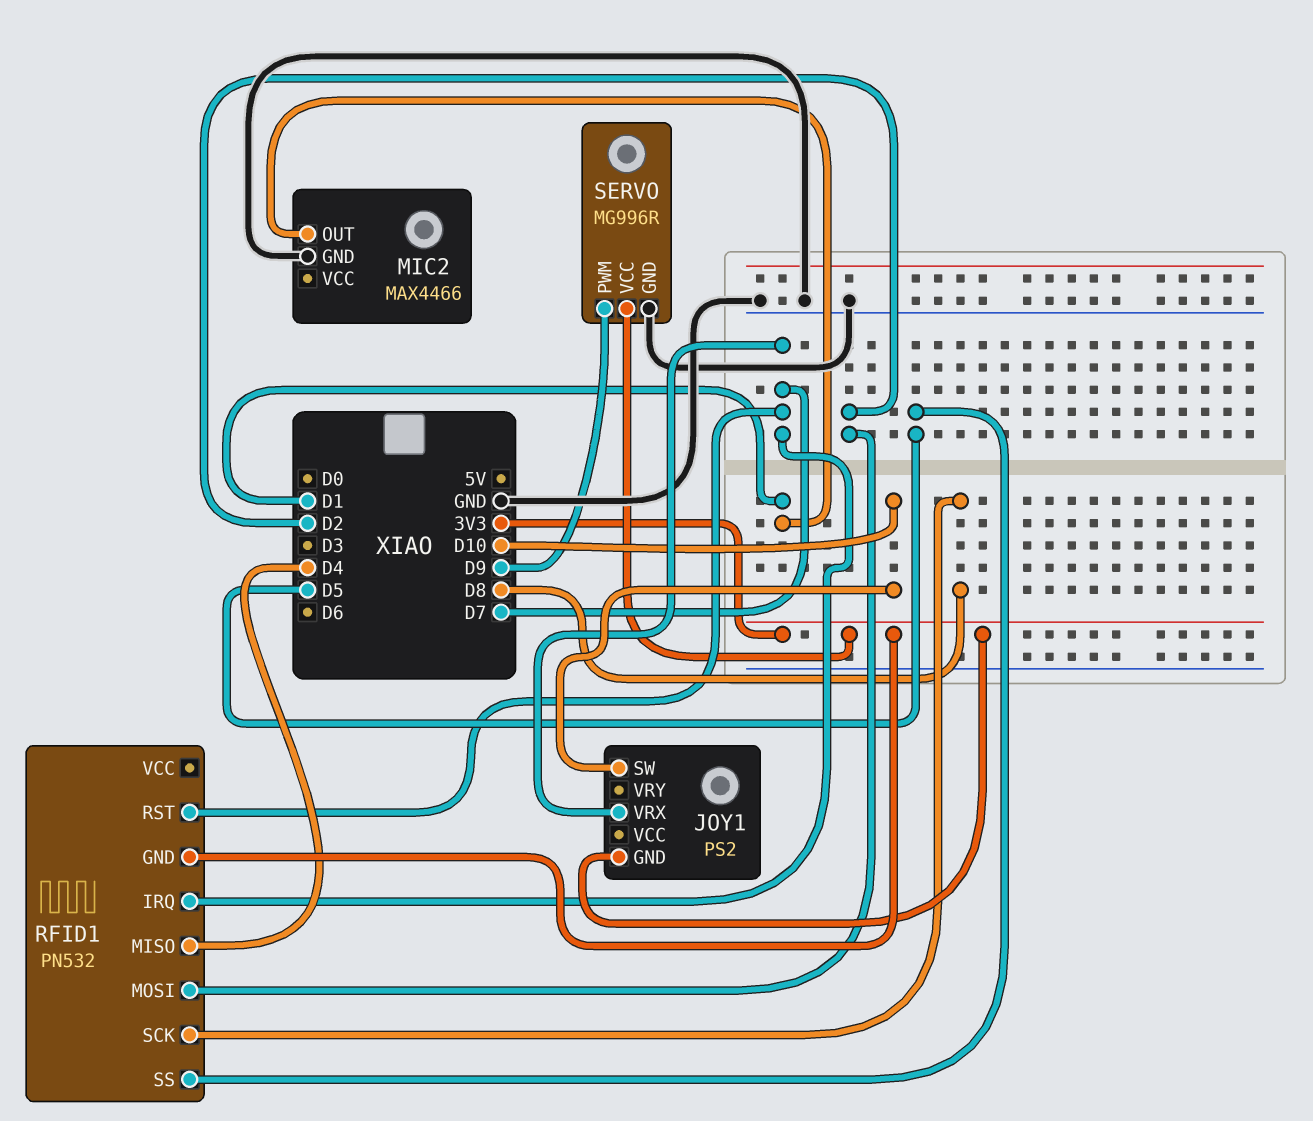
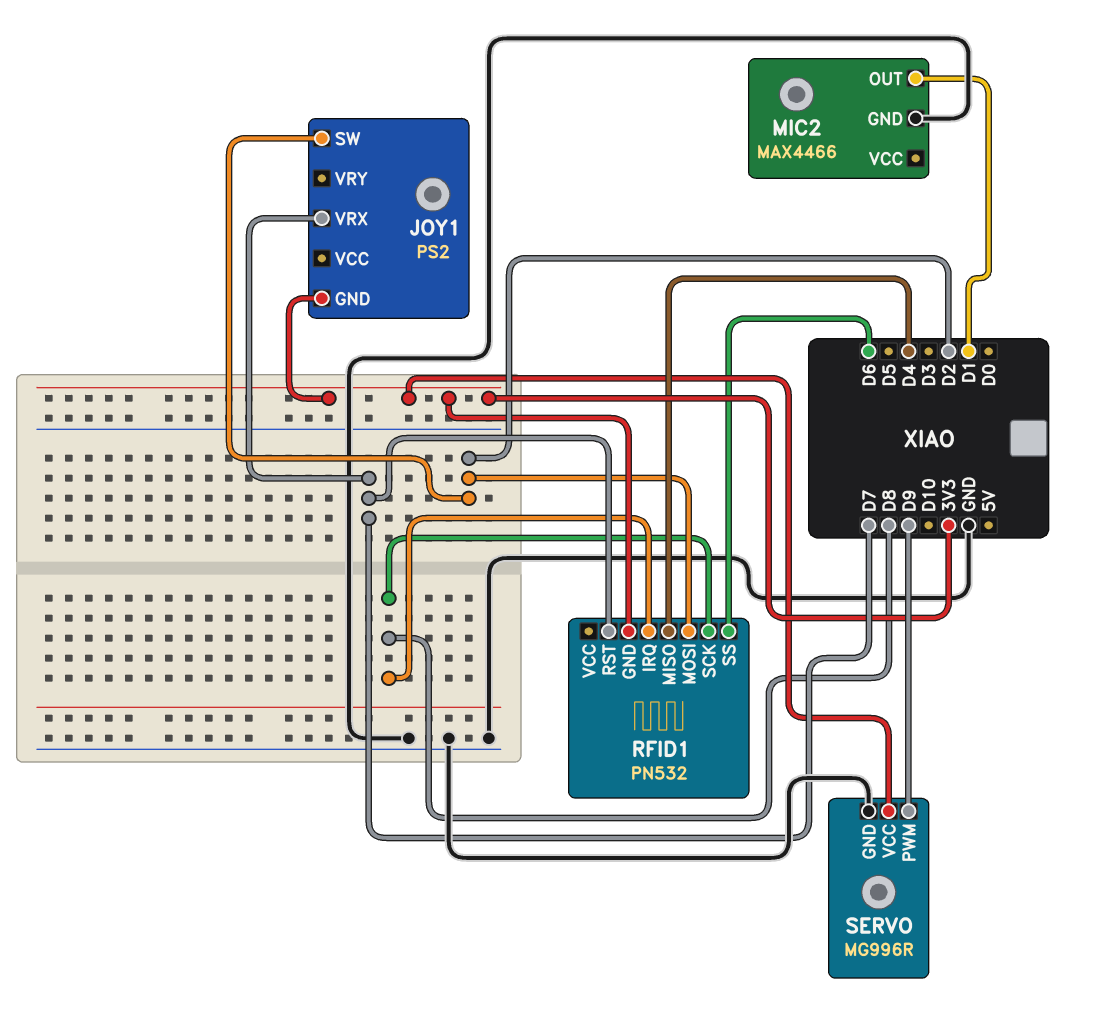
JOY1 pin SW: D10 -> D2
RFID1 pin IRQ: D7 -> D8
RFID1 pin SS: D5 -> D6

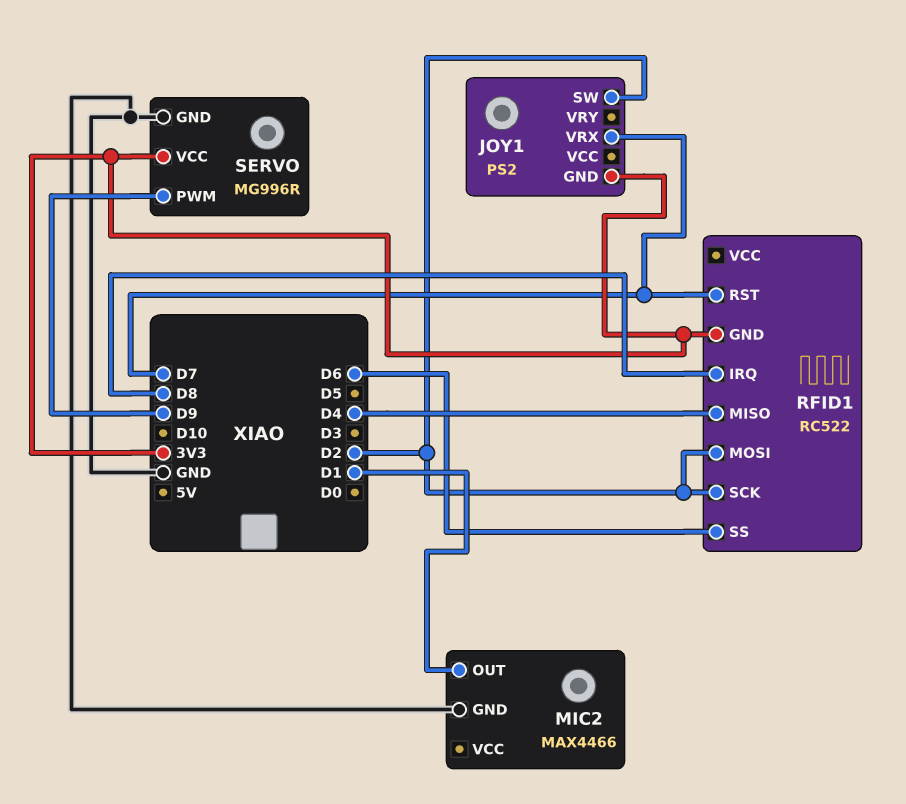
RFID1: PN532 -> RC522
RFID1 pin SCK: D8 -> D2

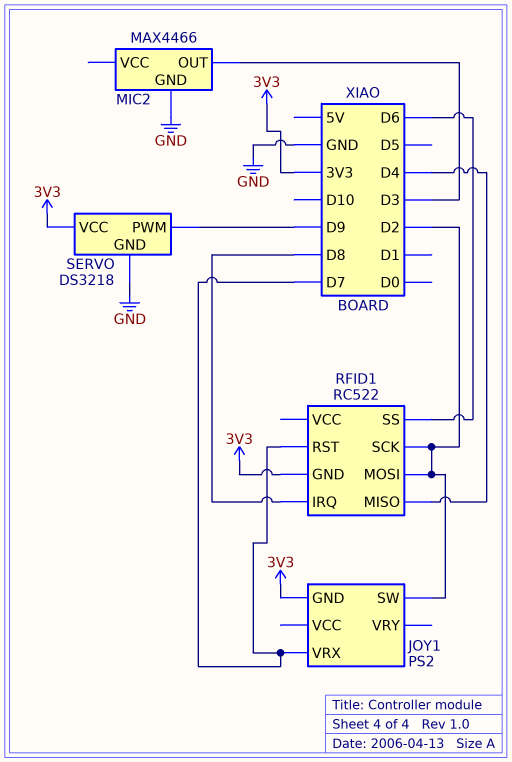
MIC2 pin OUT: D1 -> D3
SERVO: MG996R -> DS3218

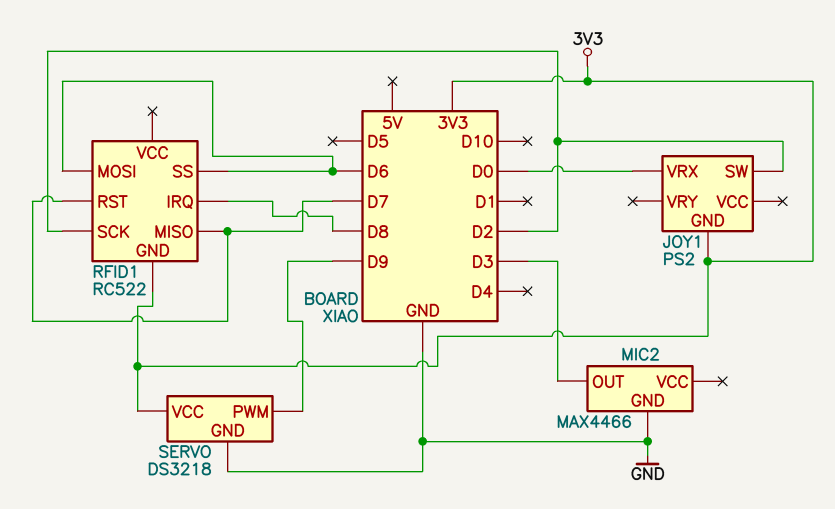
JOY1 pin VRX: D7 -> D0
RFID1 pin MISO: D4 -> D7
RFID1 pin MOSI: D2 -> D6

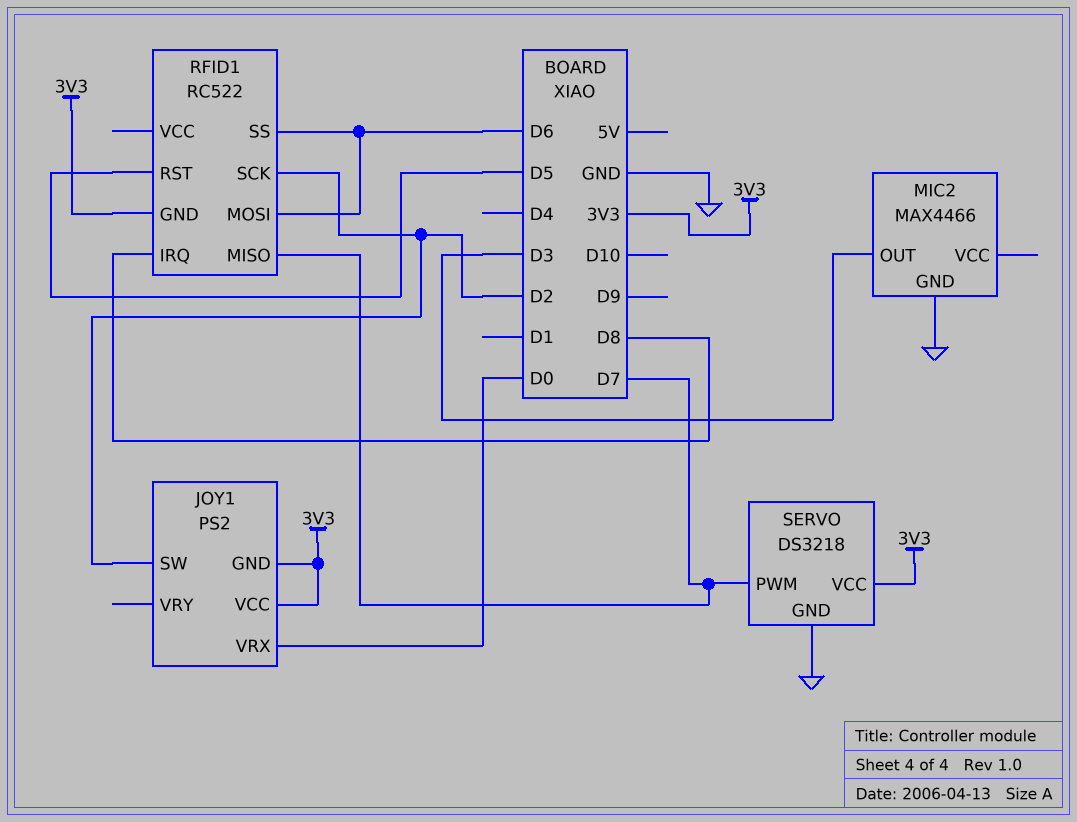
JOY1 pin VCC: none -> 3V3
RFID1 pin RST: D7 -> D5
SERVO pin PWM: D9 -> D7

